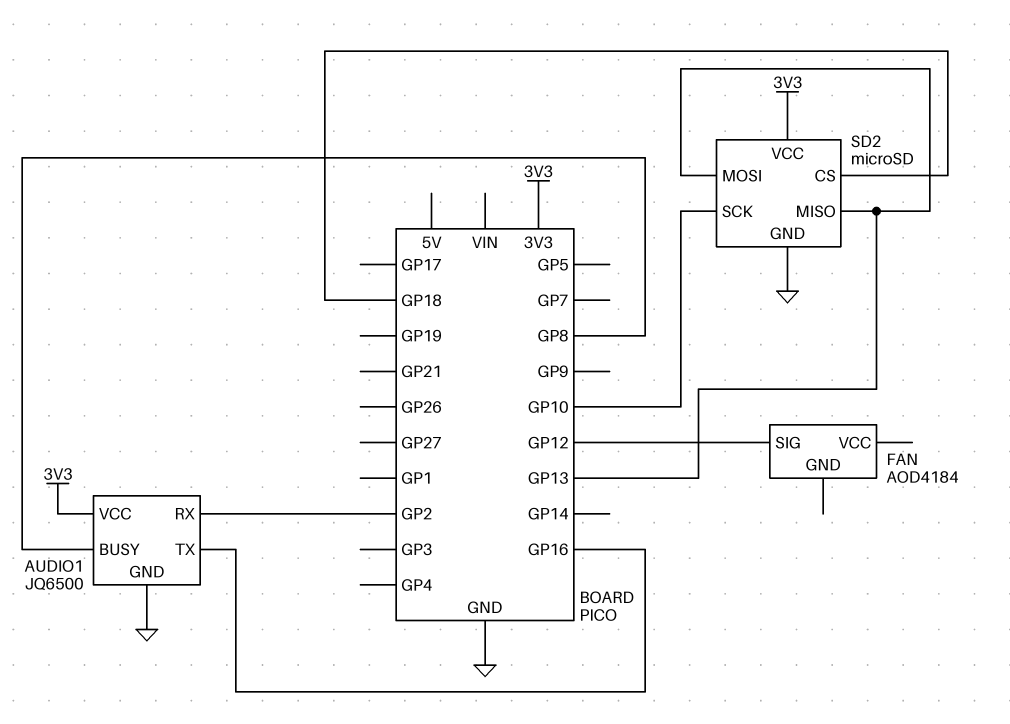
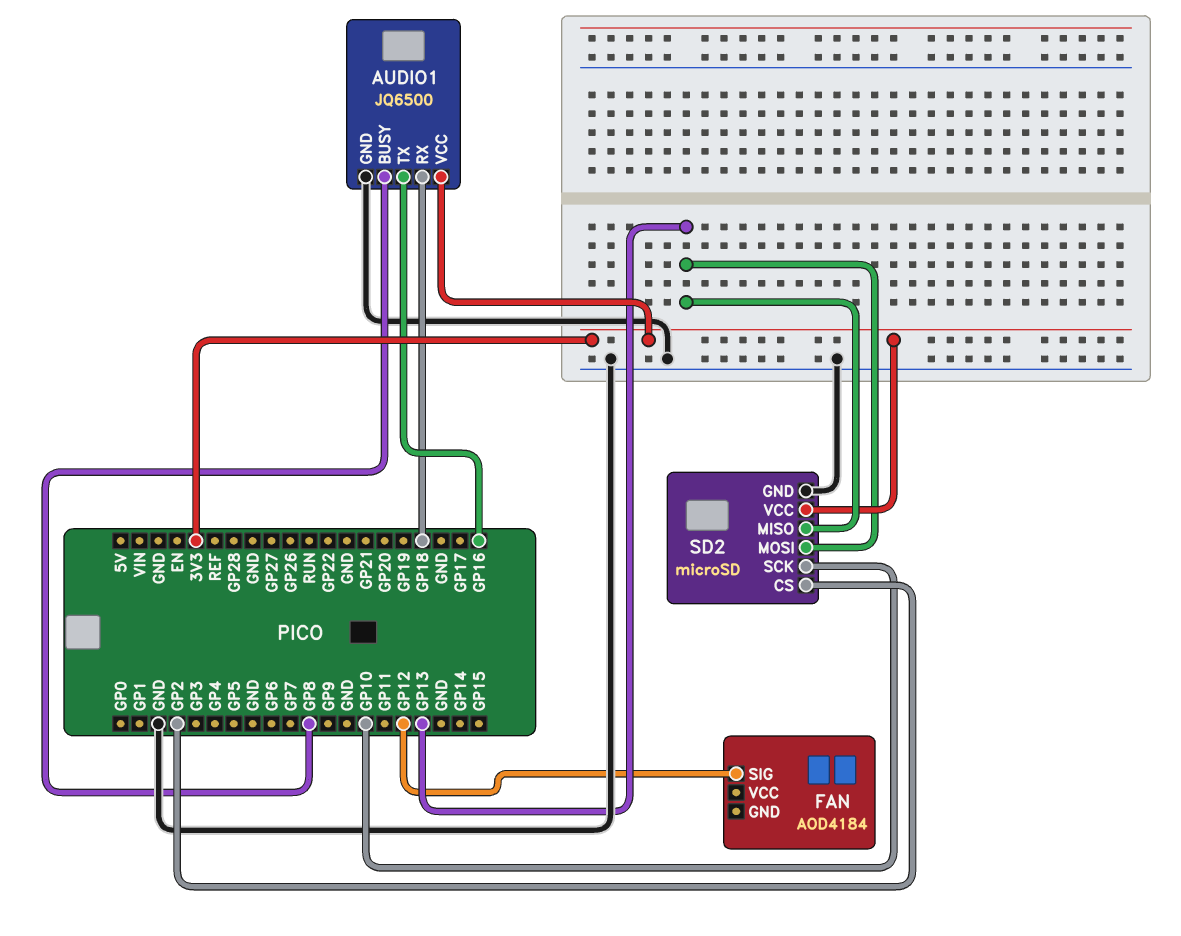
AUDIO1 pin RX: GP2 -> GP18
SD2 pin CS: GP18 -> GP2

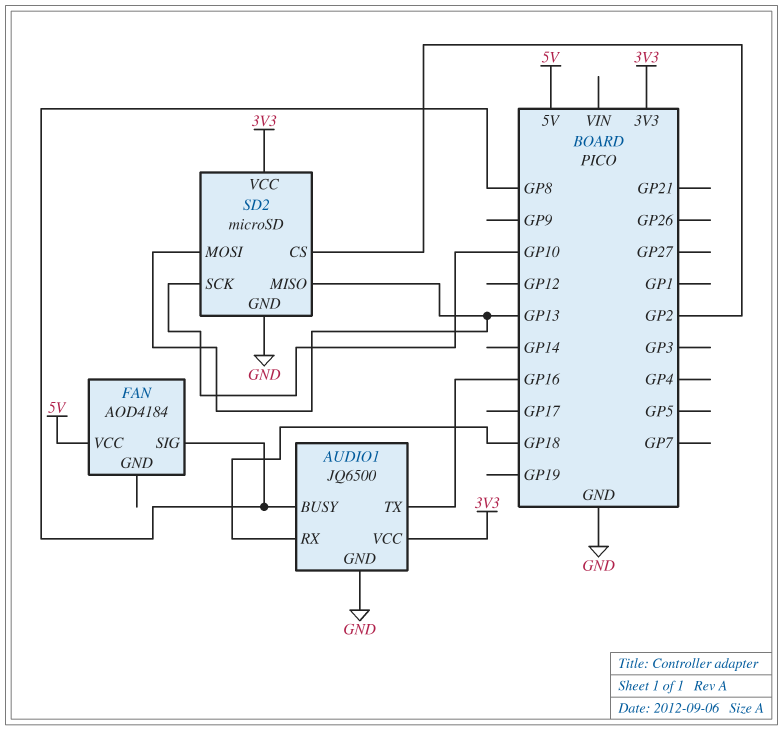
FAN pin SIG: GP12 -> GP8
FAN pin VCC: none -> 5V

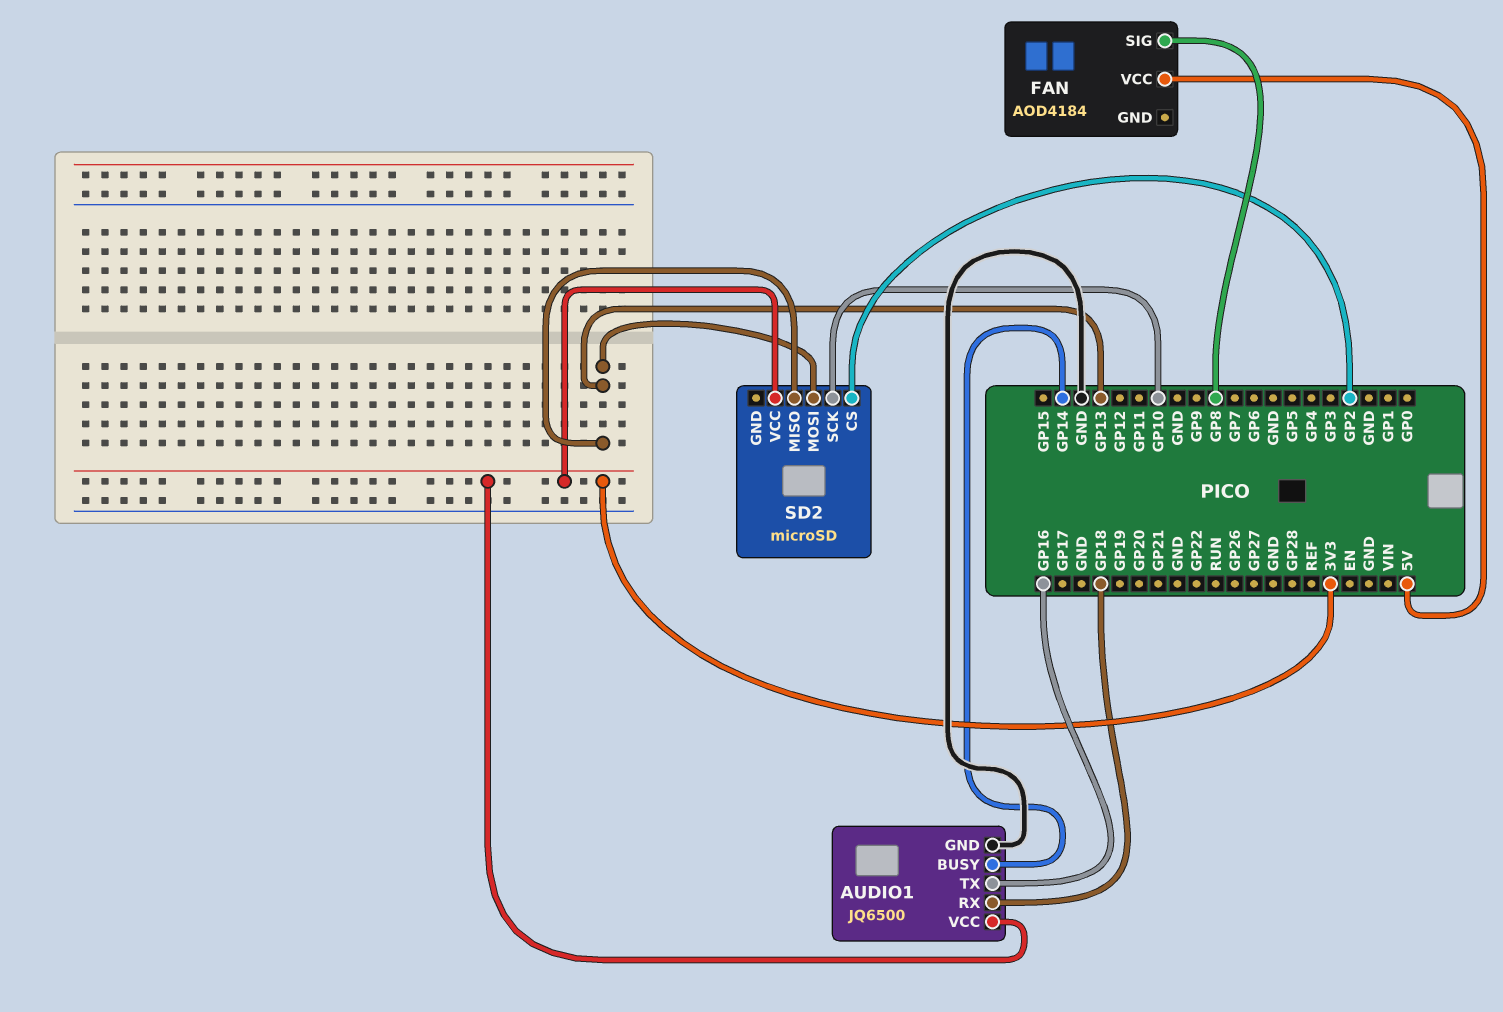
AUDIO1 pin BUSY: GP8 -> GP14
SD2 pin GND: GND -> none

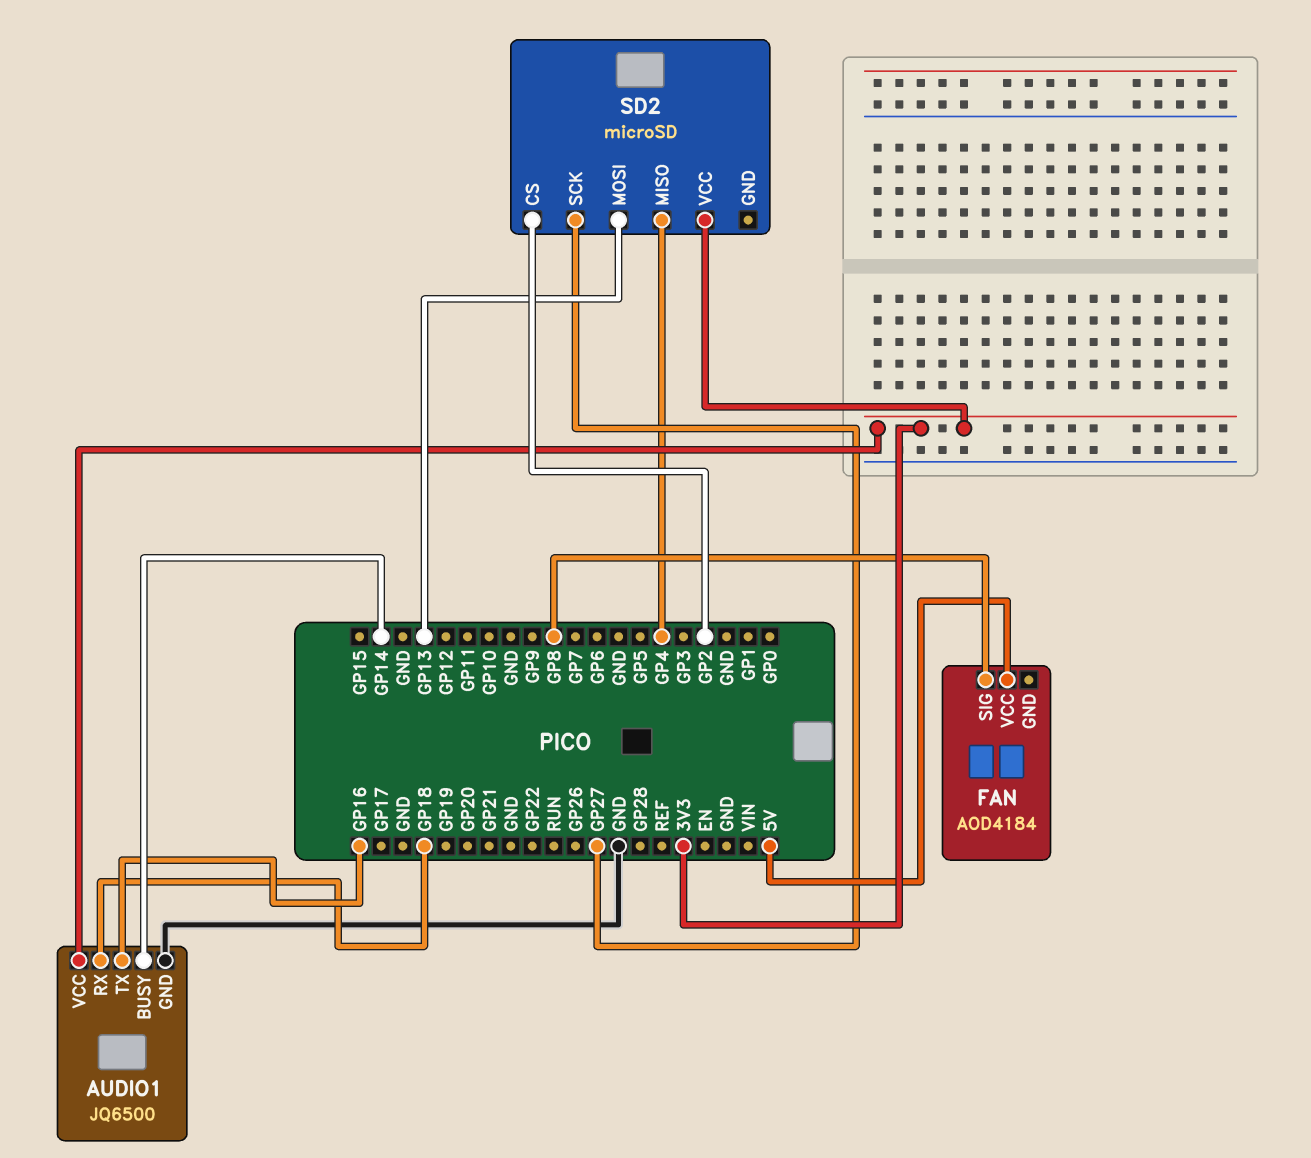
SD2 pin MISO: GP13 -> GP4
SD2 pin SCK: GP10 -> GP27

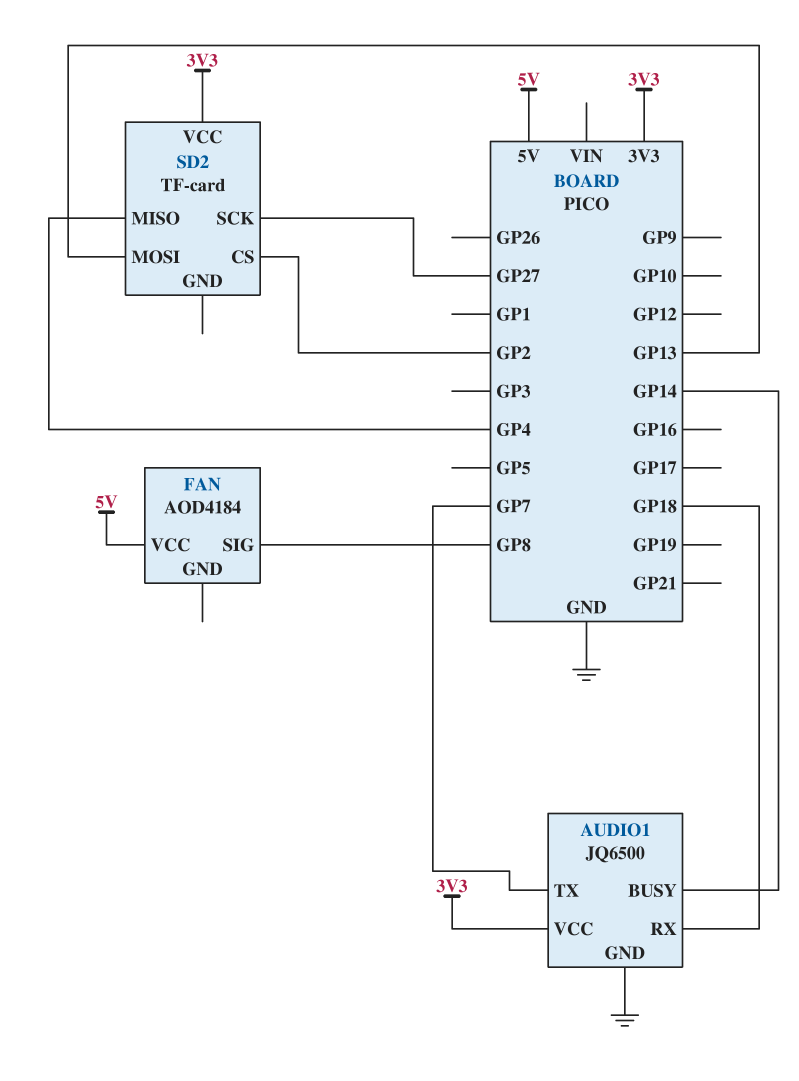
AUDIO1 pin TX: GP16 -> GP7
SD2: microSD -> TF-card

